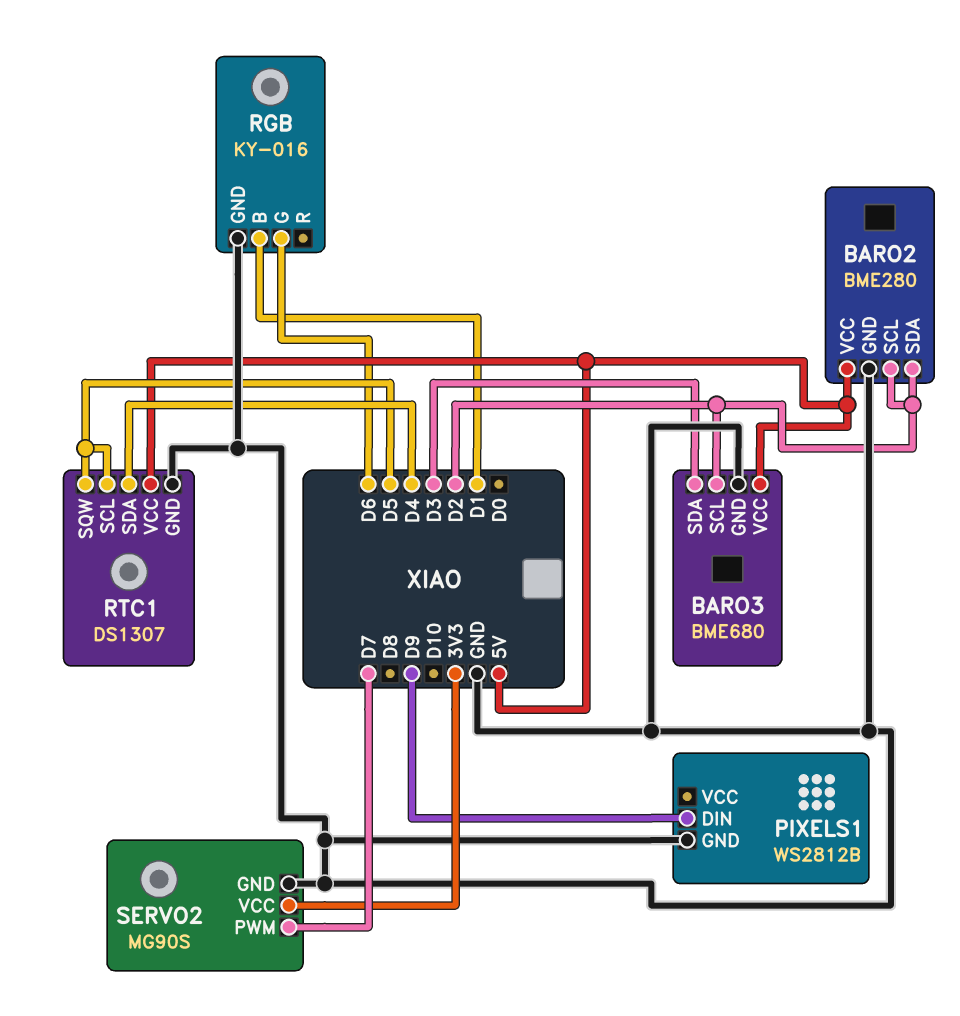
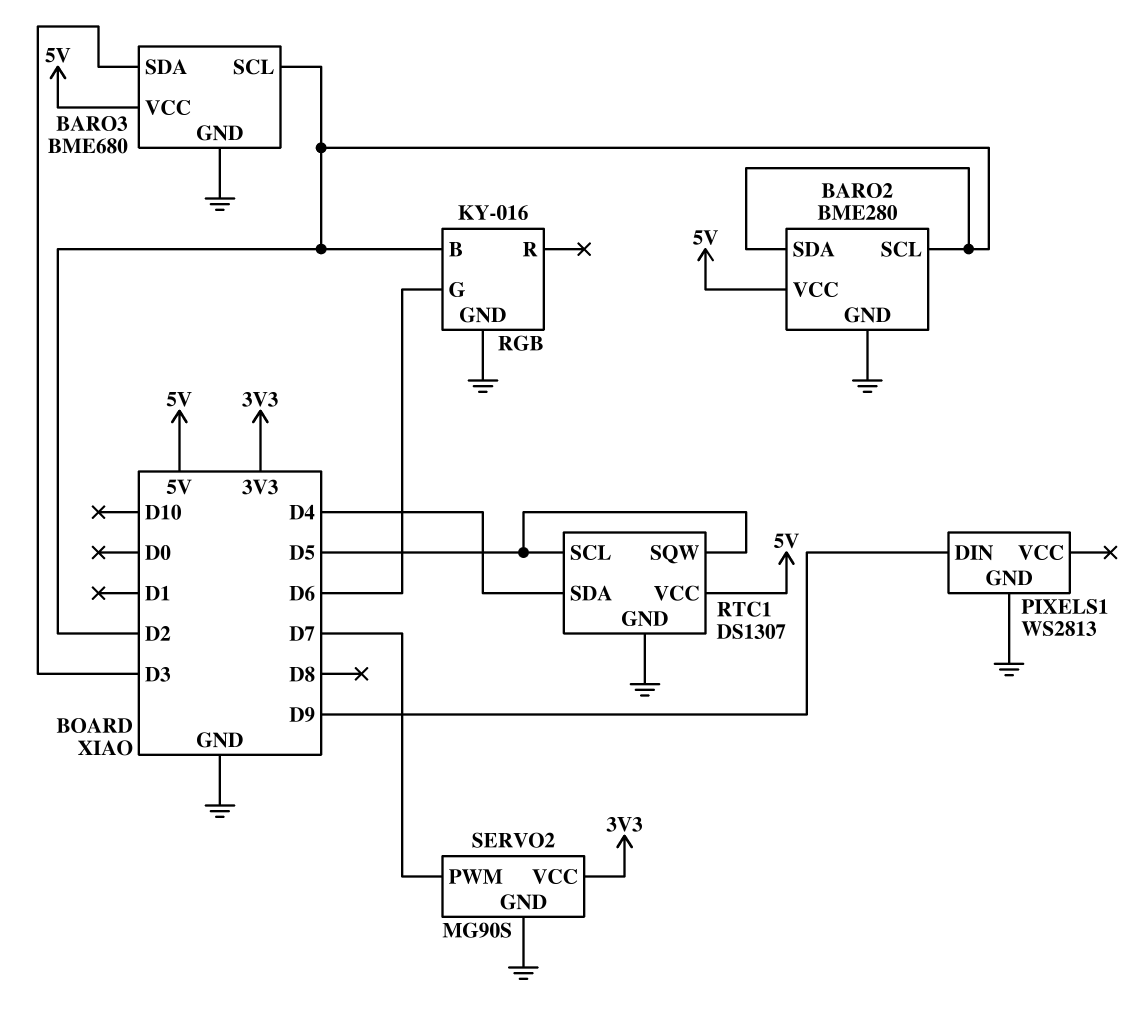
PIXELS1: WS2812B -> WS2813
RGB pin B: D1 -> D2

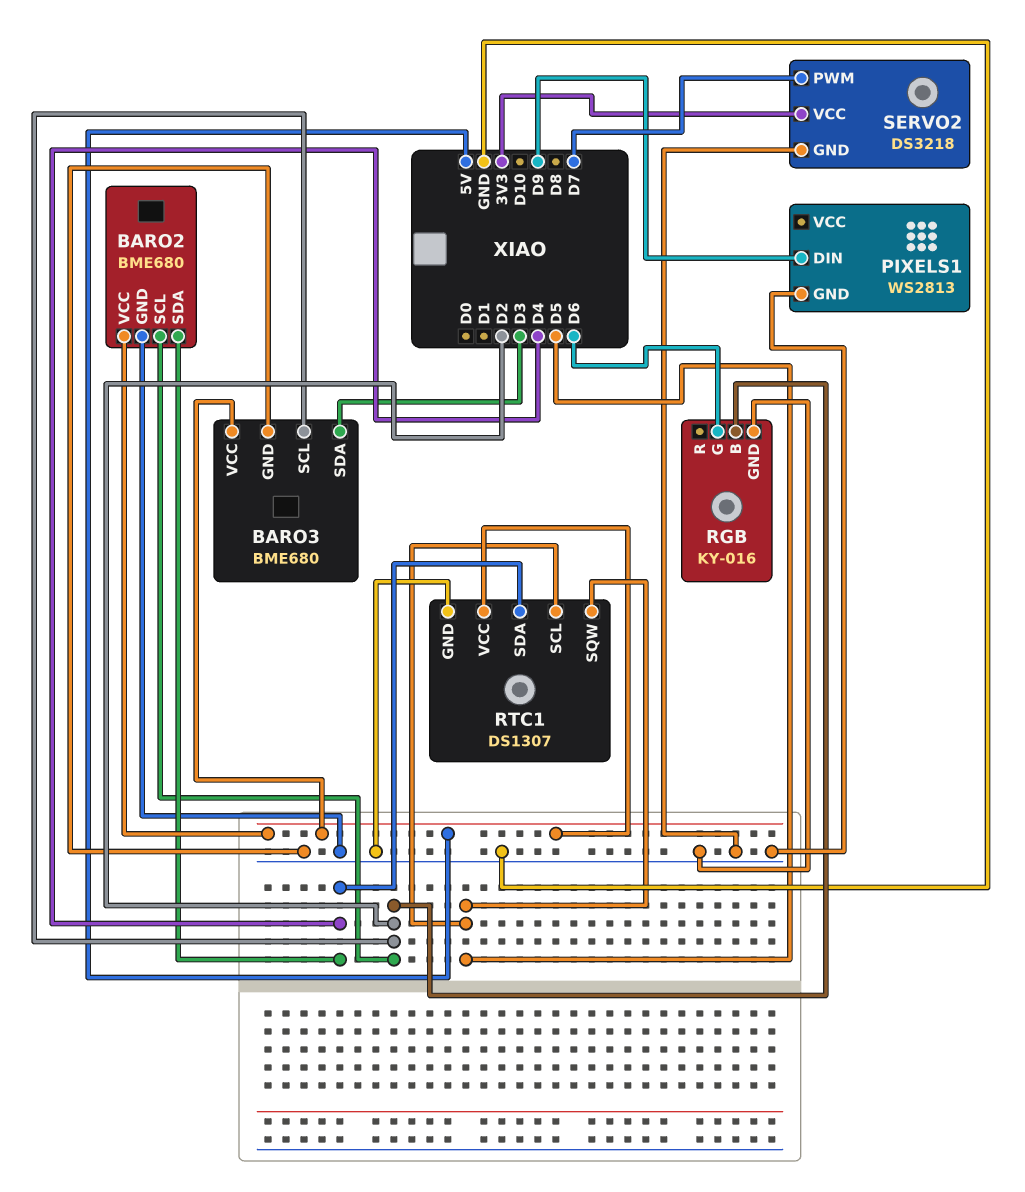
BARO2: BME280 -> BME680
BARO2 pin SDA: D2 -> D4
SERVO2: MG90S -> DS3218

